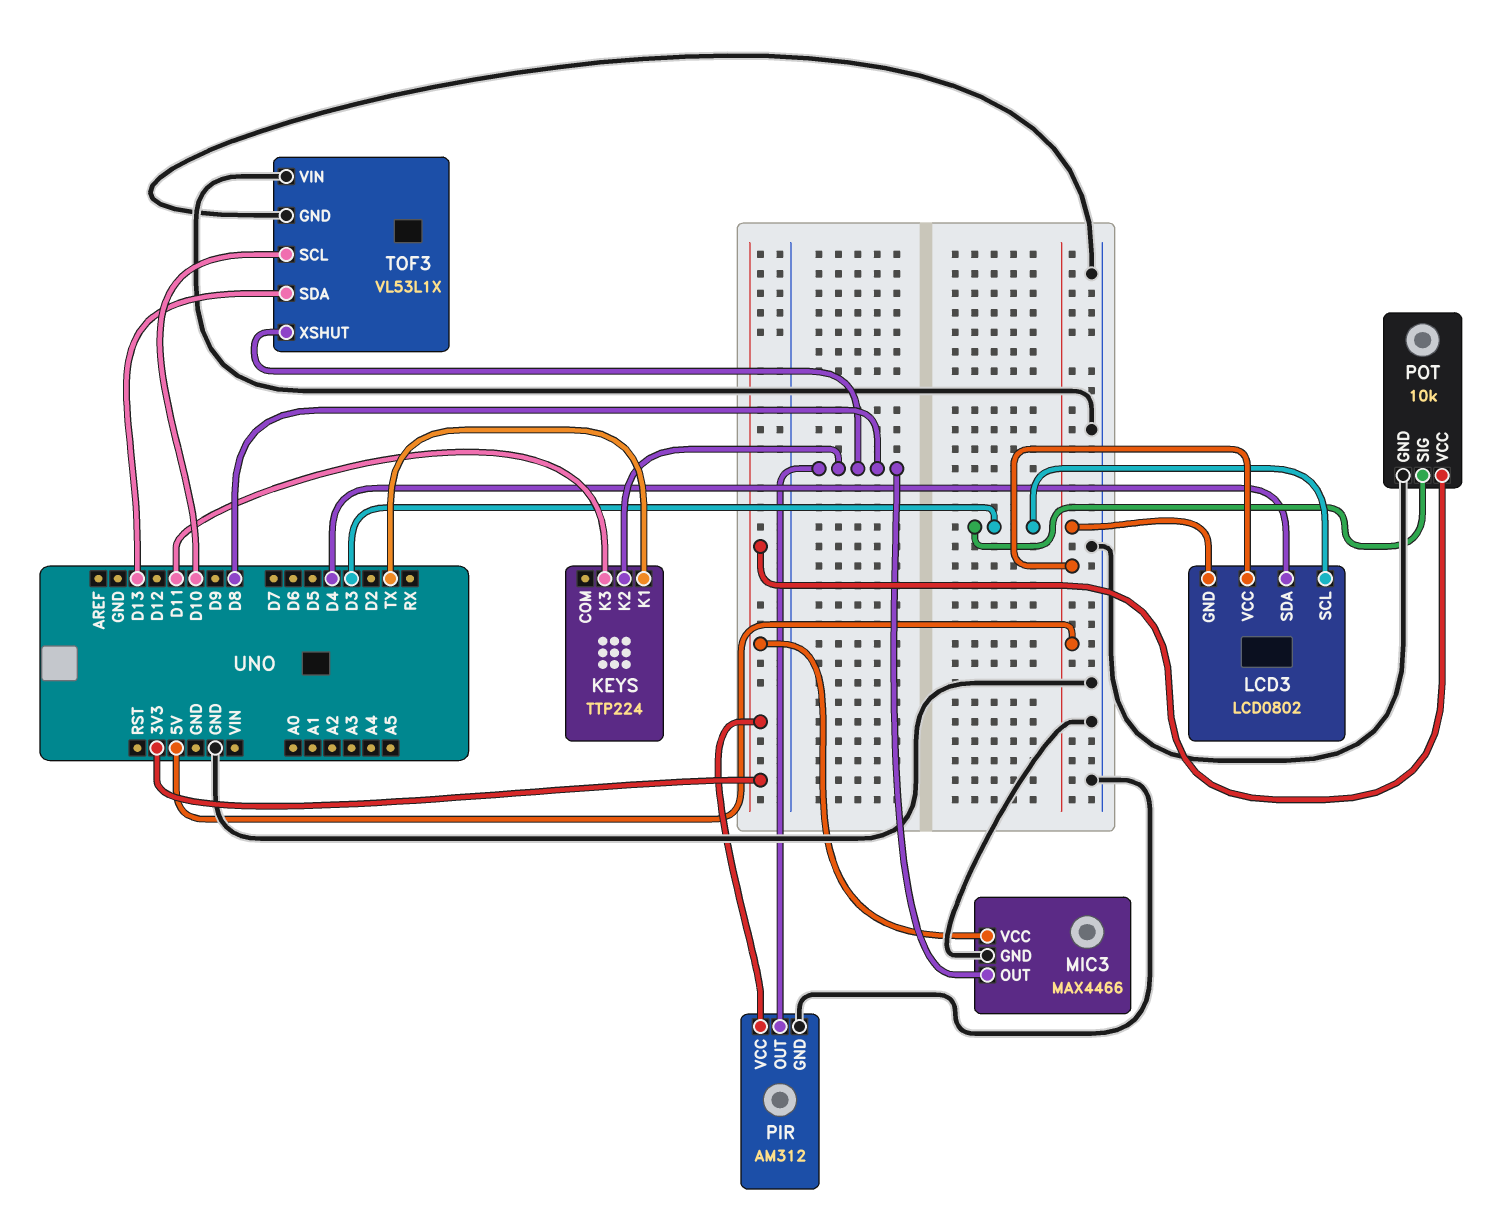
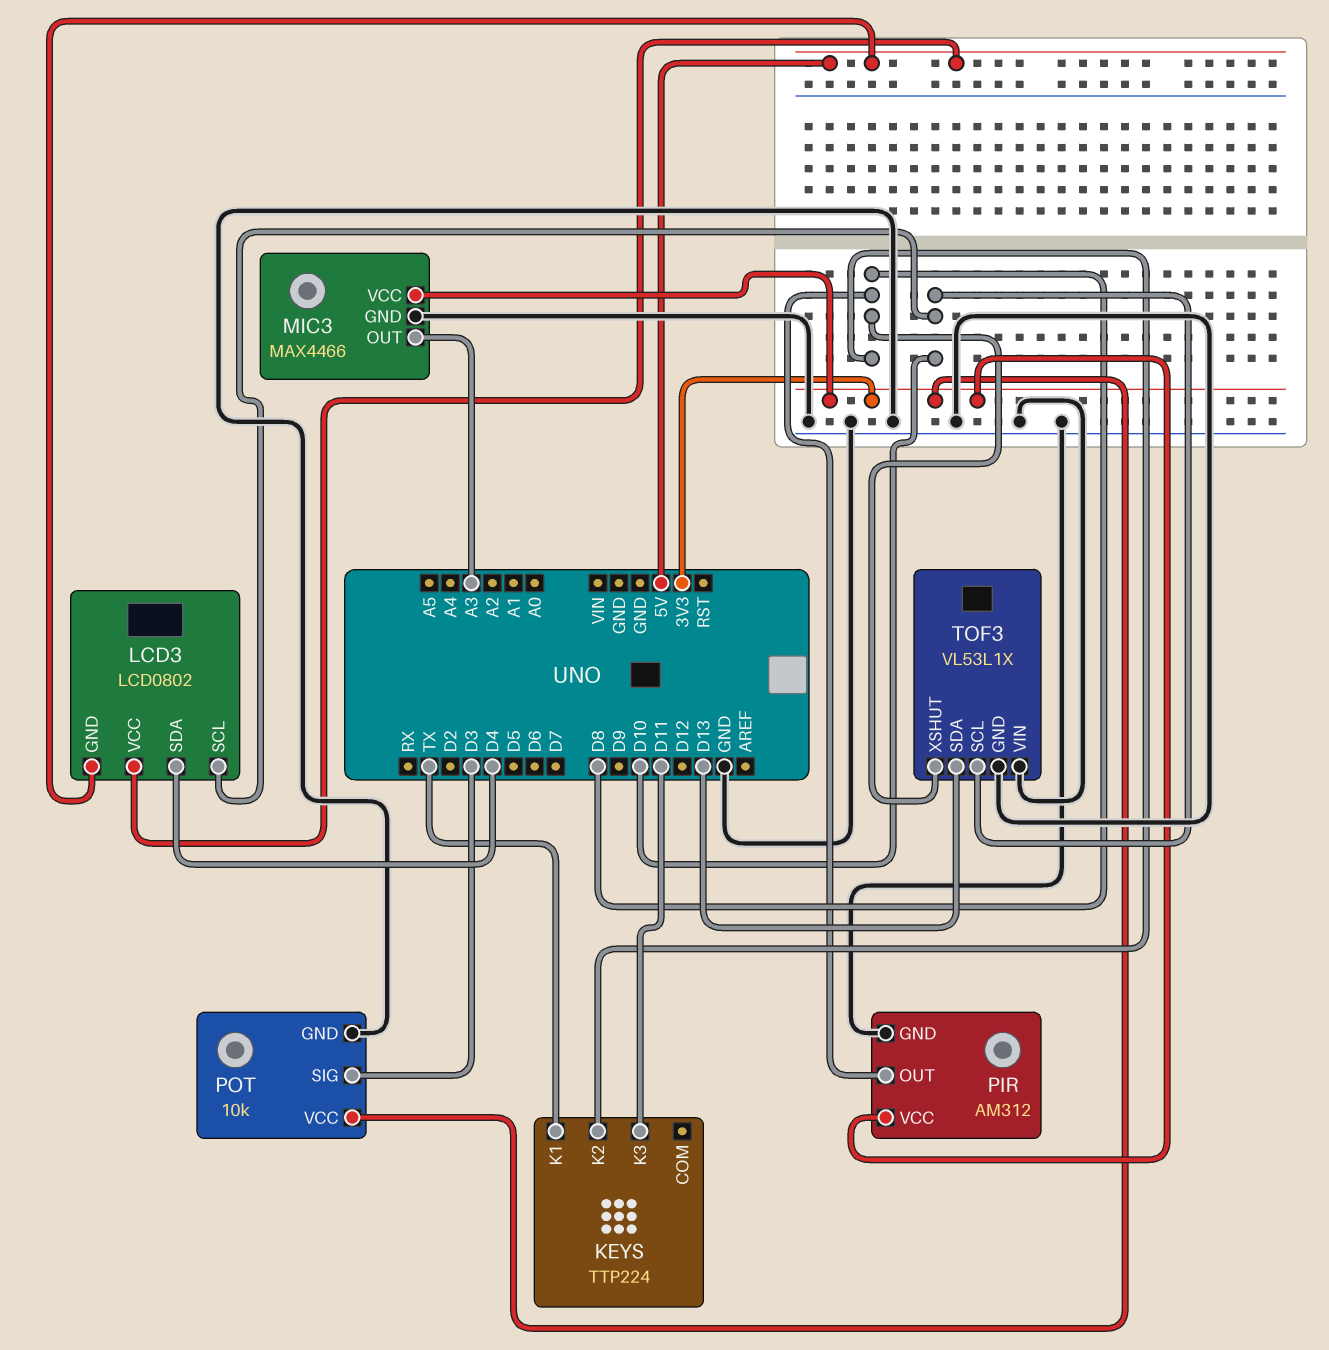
LCD3 pin SCL: D3 -> D10
MIC3 pin OUT: D8 -> A3

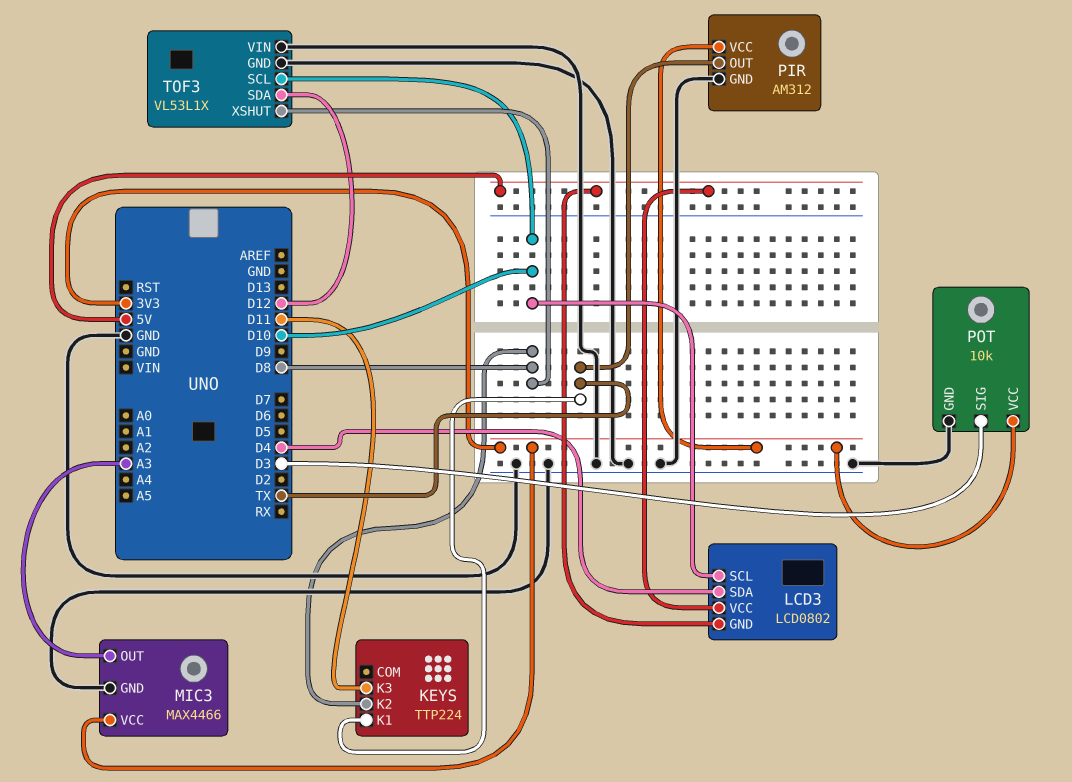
PIR pin OUT: D8 -> TX
TOF3 pin SDA: D13 -> D12

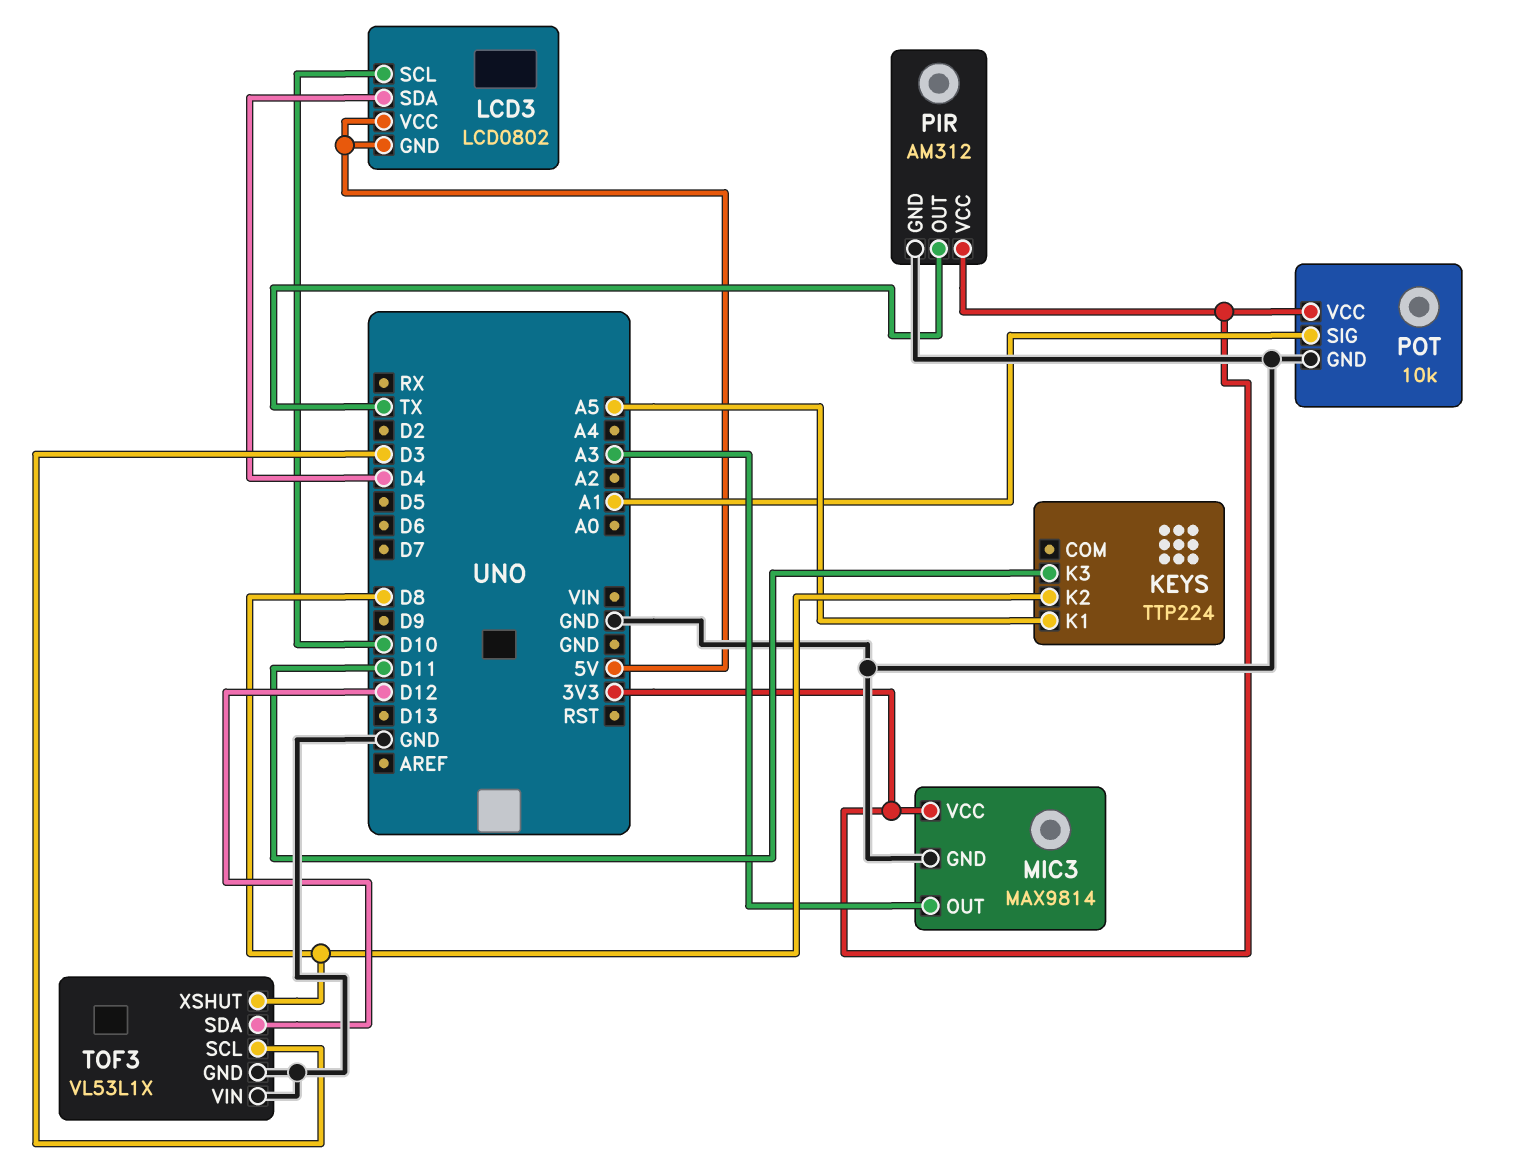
KEYS pin K1: TX -> A5
MIC3: MAX4466 -> MAX9814
POT pin SIG: D3 -> A1
TOF3 pin SCL: D10 -> D3

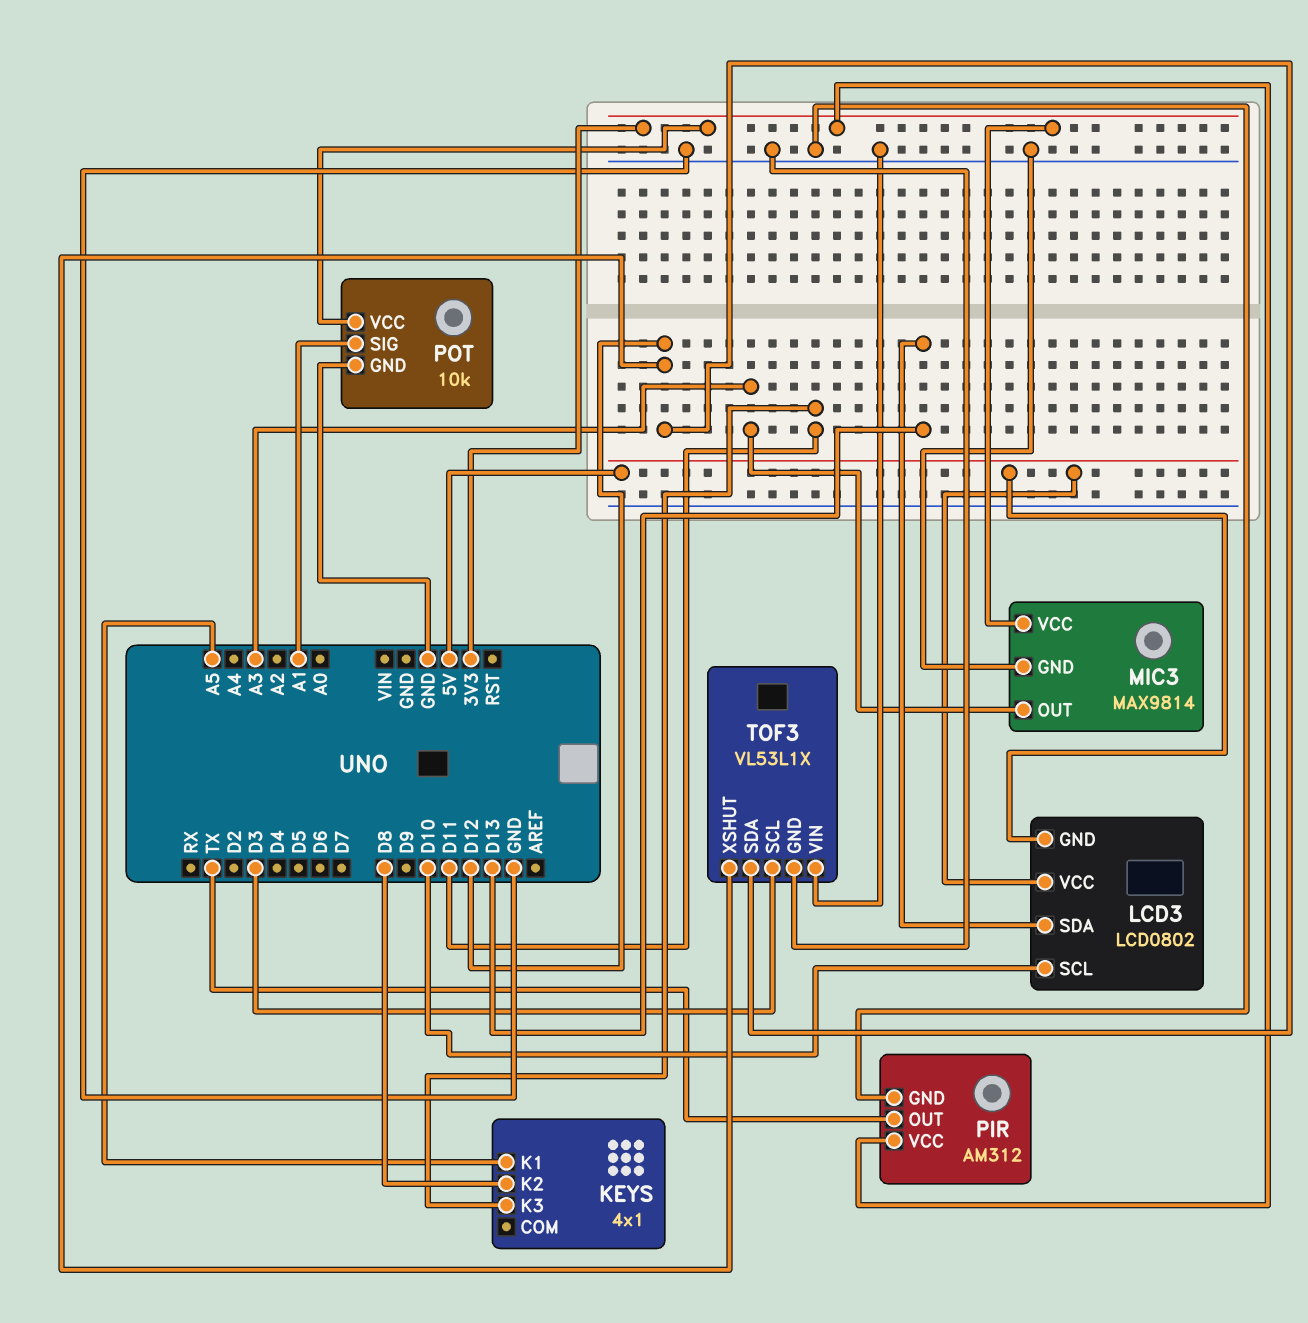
KEYS: TTP224 -> 4x1
LCD3 pin SDA: D4 -> D13
TOF3 pin XSHUT: D8 -> D12

